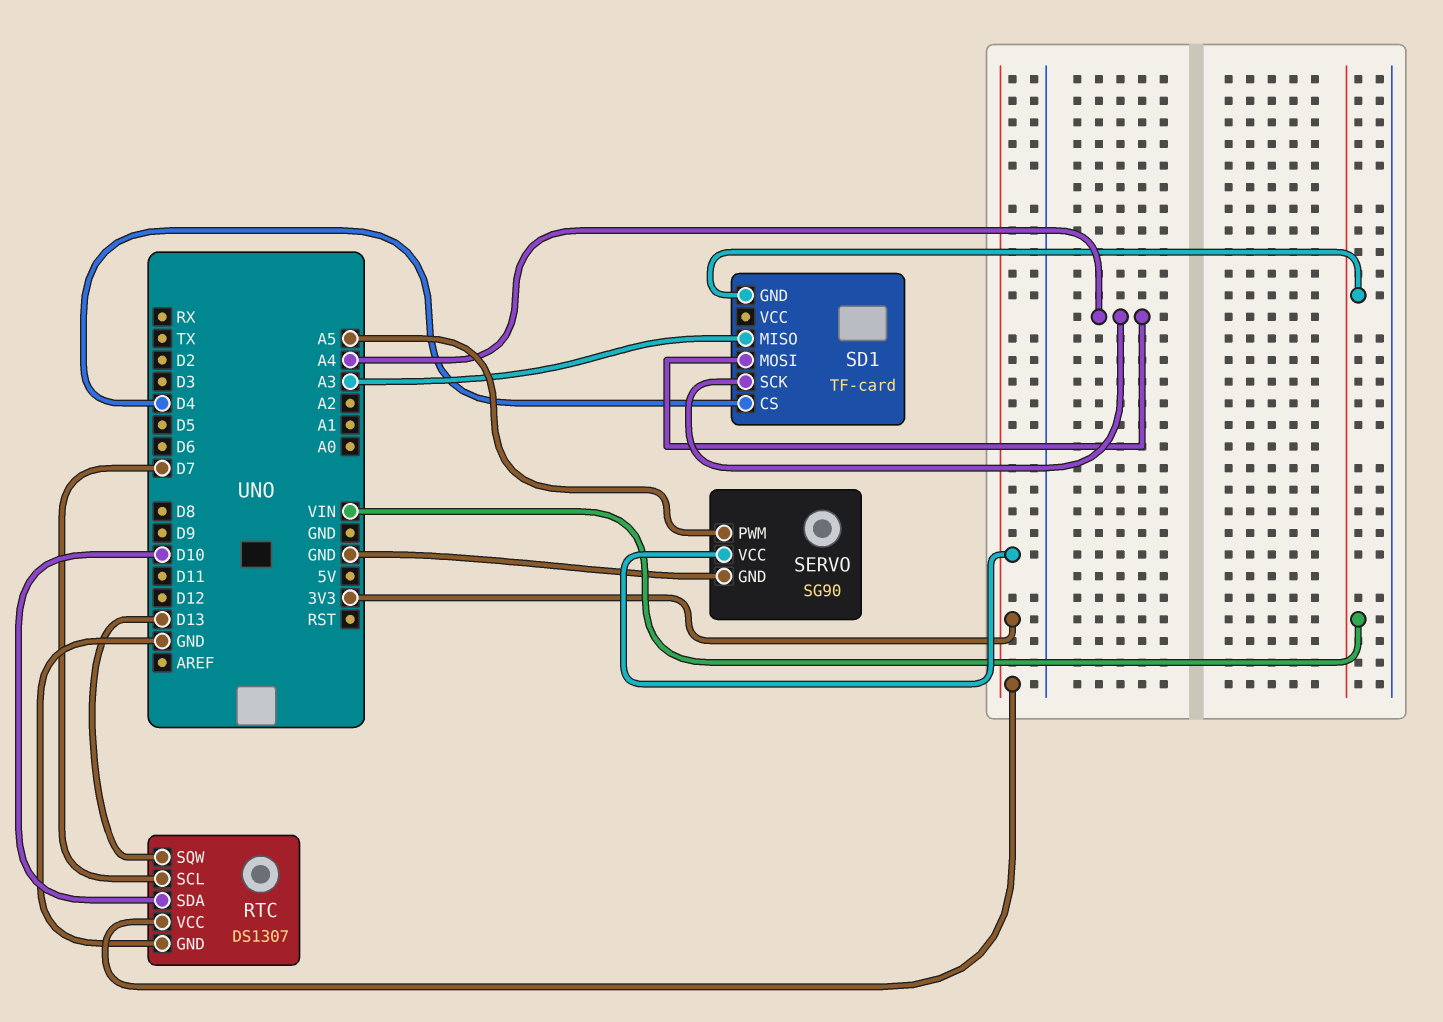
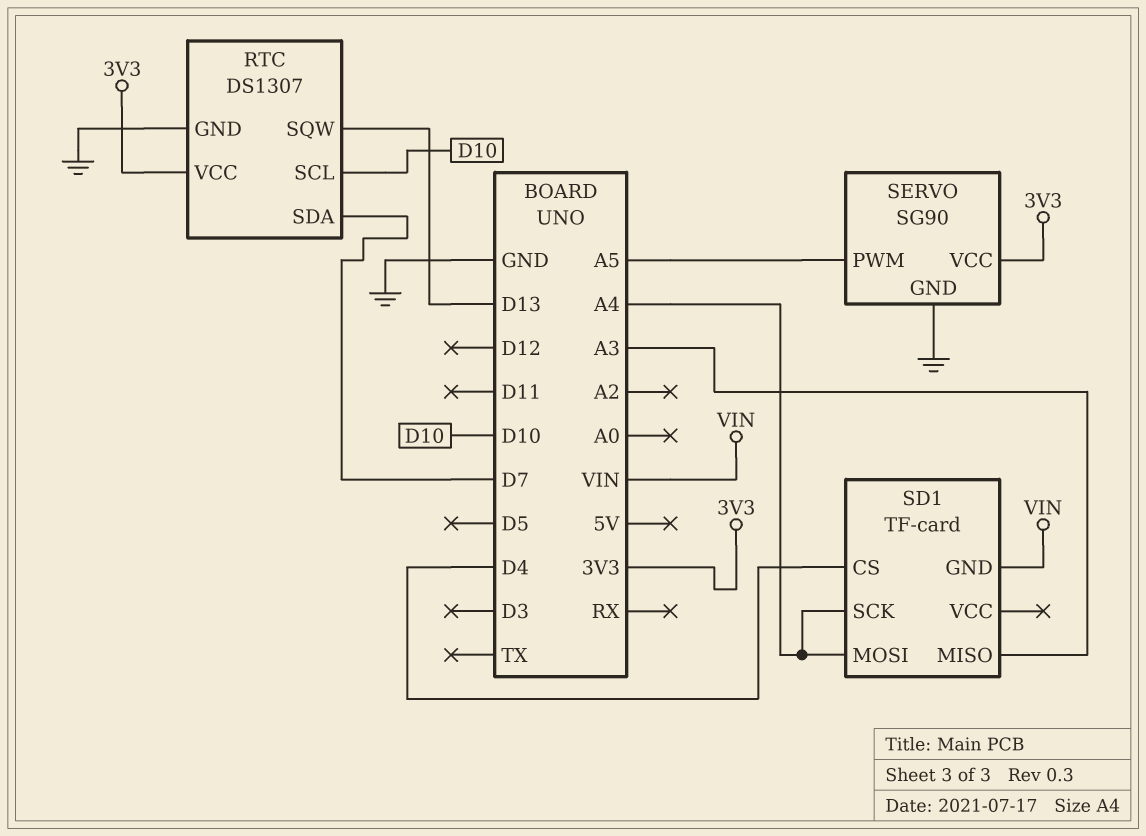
RTC pin SCL: D7 -> D10
RTC pin SDA: D10 -> D7

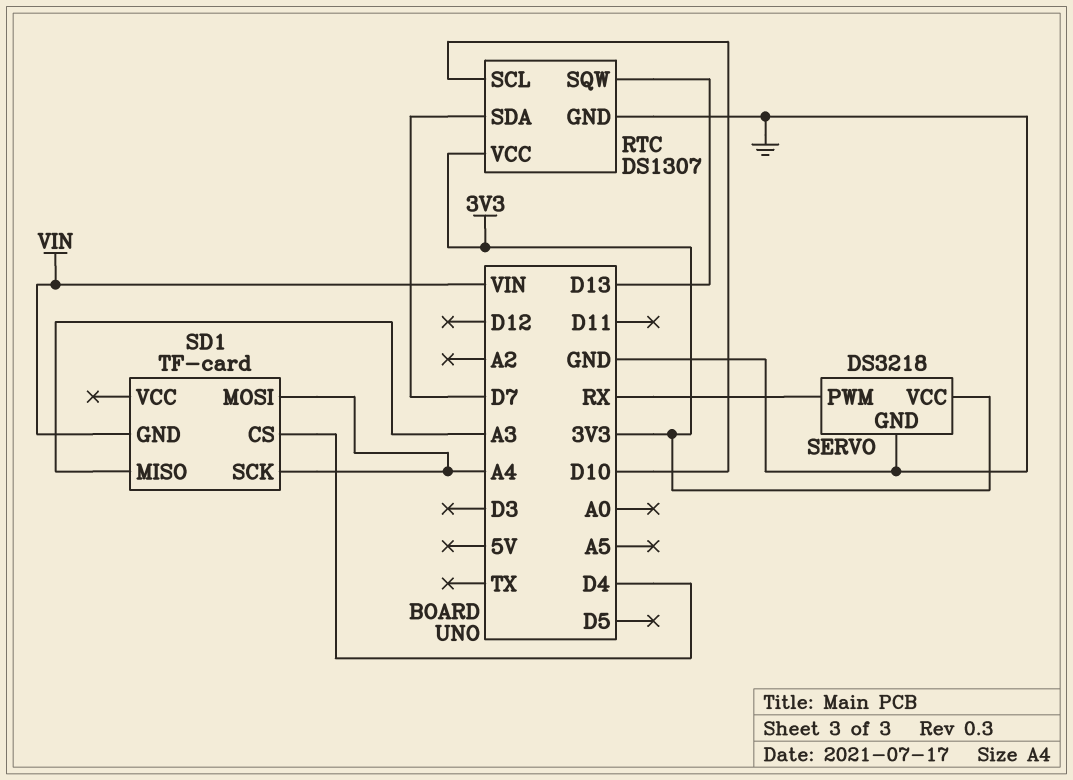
SERVO: SG90 -> DS3218
SERVO pin PWM: A5 -> RX

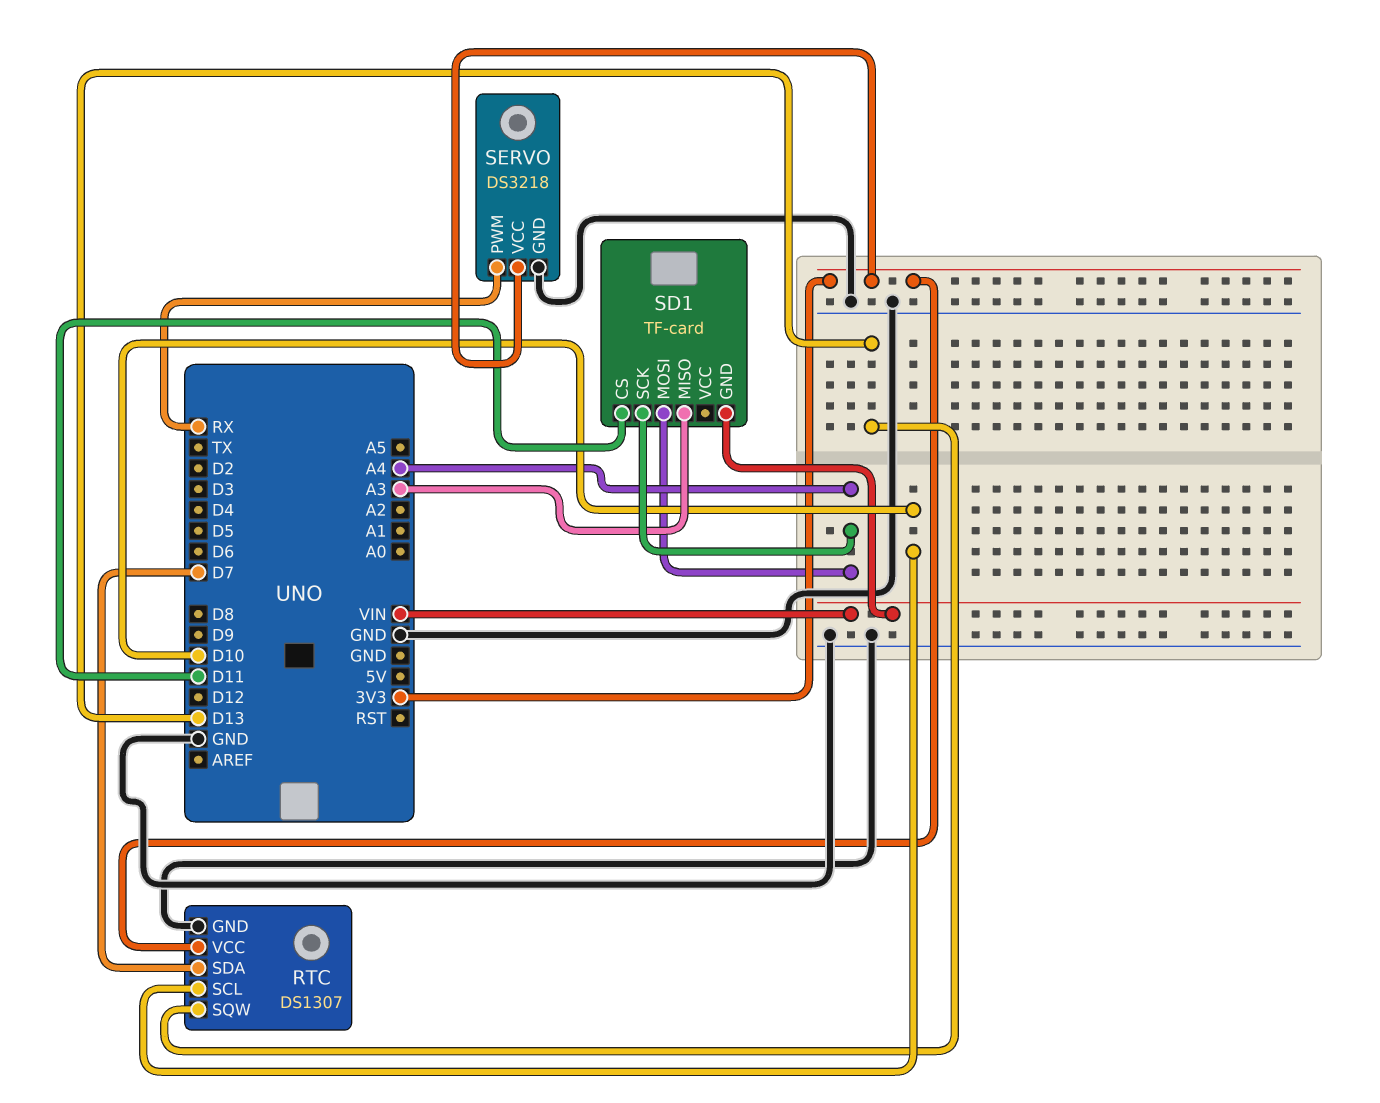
SD1 pin CS: D4 -> D11

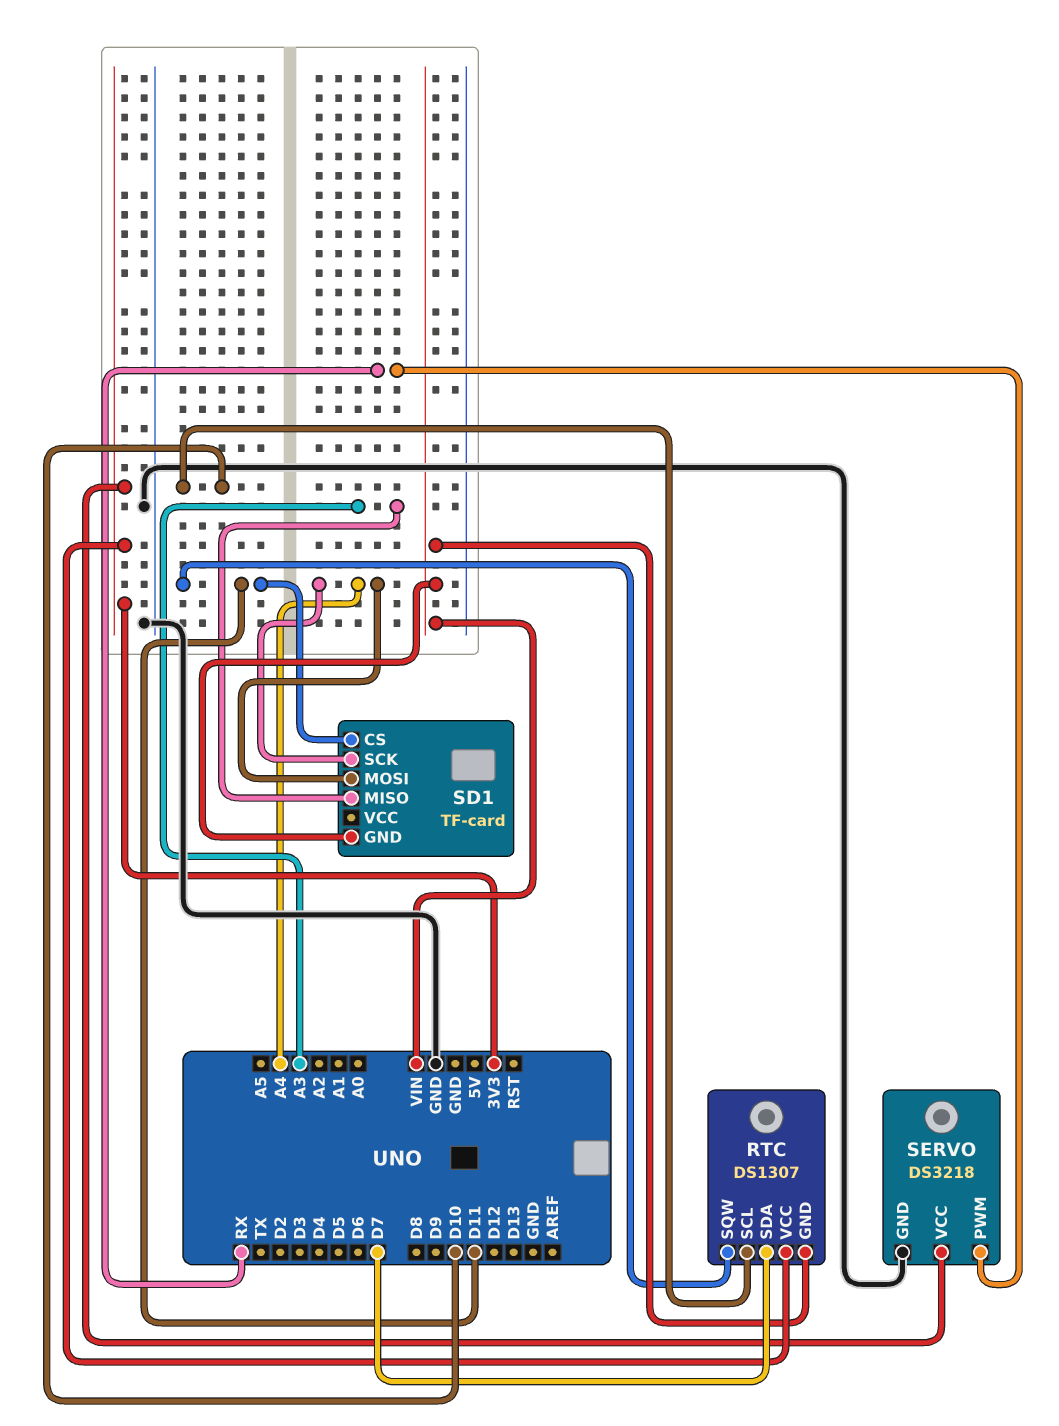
RTC pin GND: GND -> VIN
RTC pin SQW: D13 -> D11

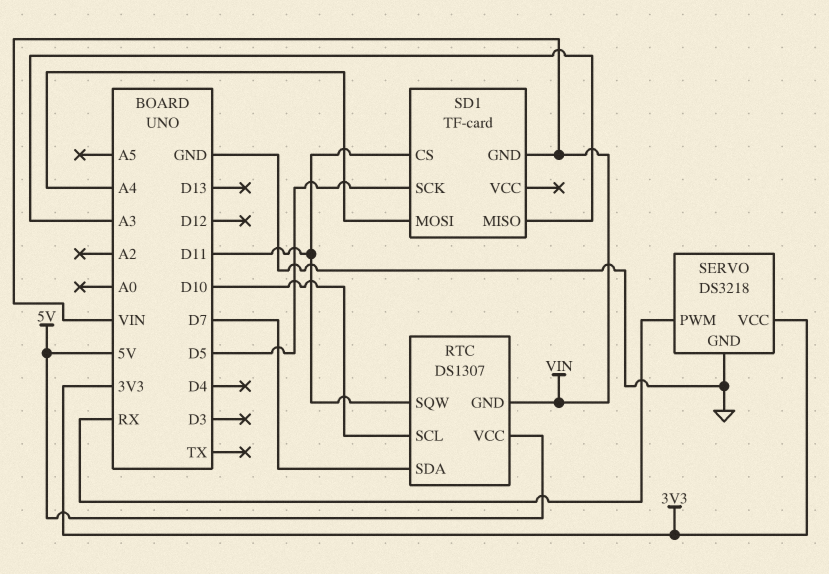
RTC pin VCC: 3V3 -> 5V
SD1 pin SCK: A4 -> D5

